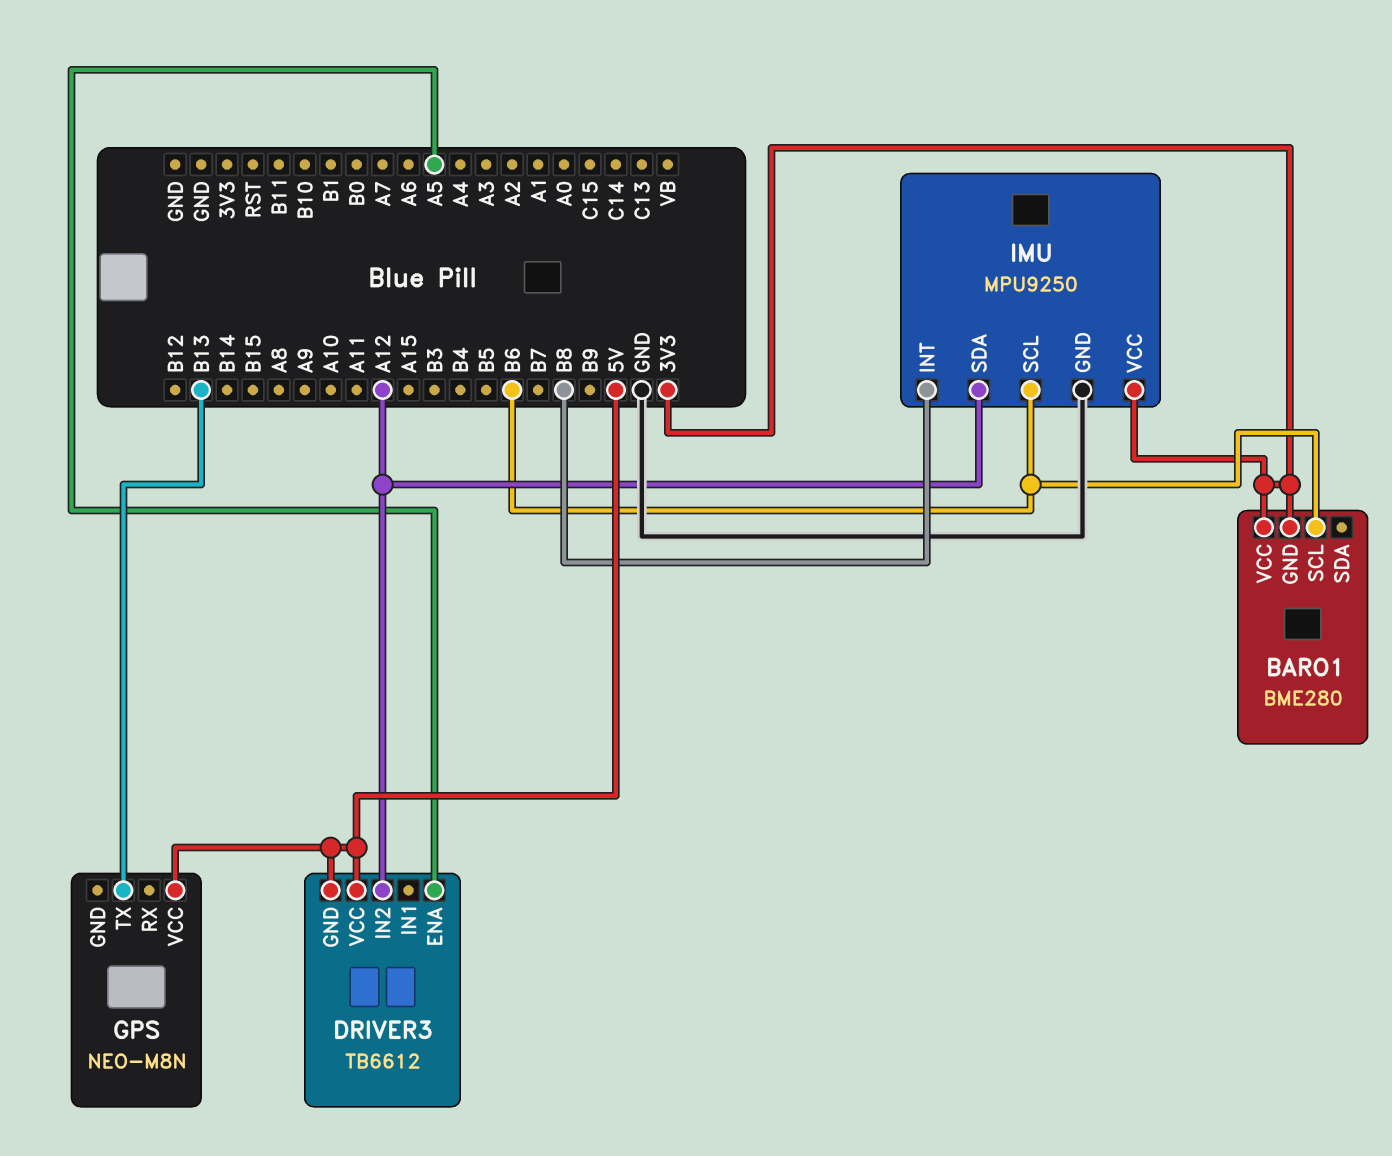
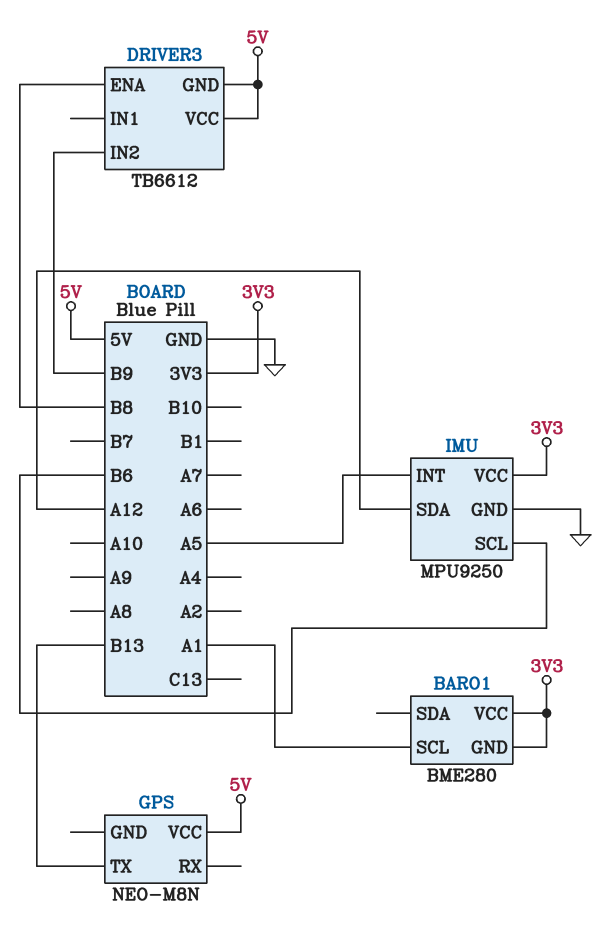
BARO1 pin SCL: B6 -> A1
DRIVER3 pin ENA: A5 -> B8
DRIVER3 pin IN2: A12 -> B9
IMU pin INT: B8 -> A5

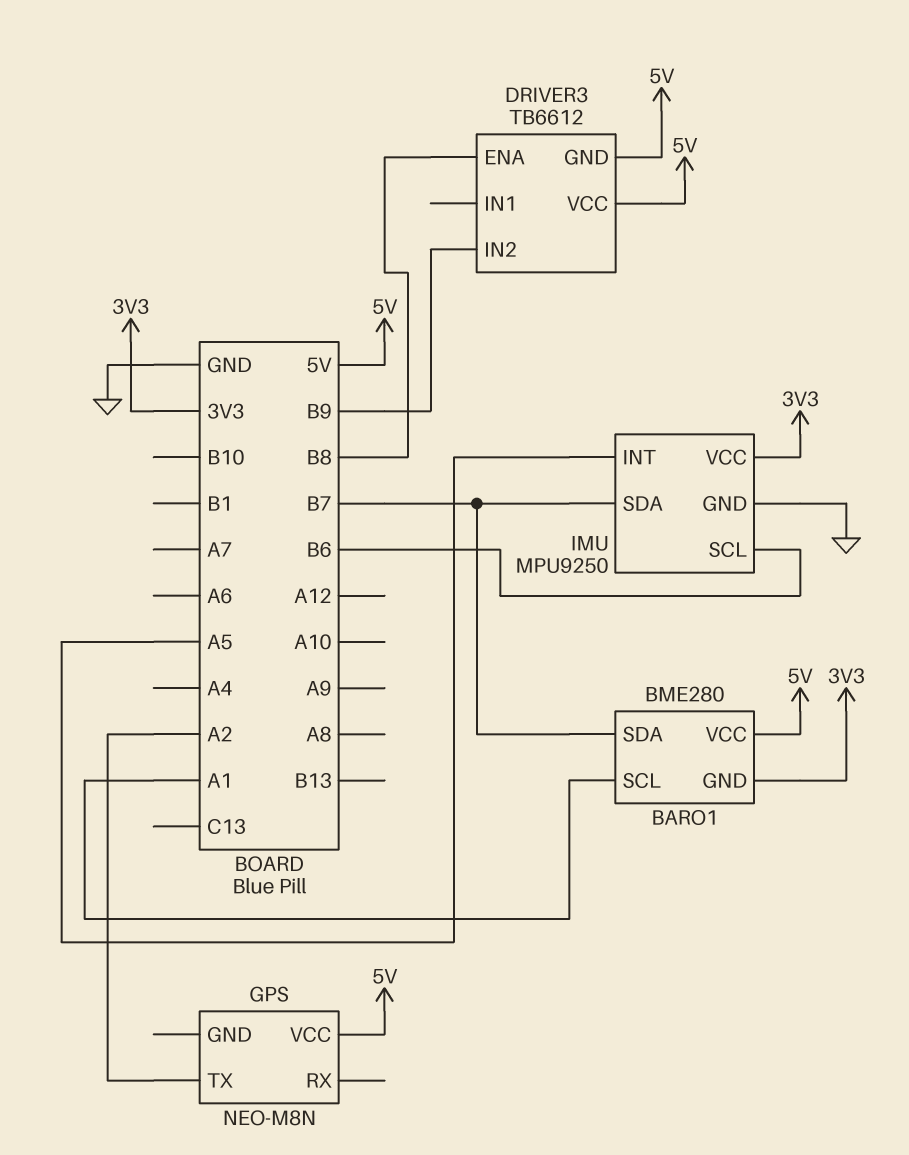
BARO1 pin SDA: none -> B7
BARO1 pin VCC: 3V3 -> 5V
GPS pin TX: B13 -> A2
IMU pin SDA: A12 -> B7

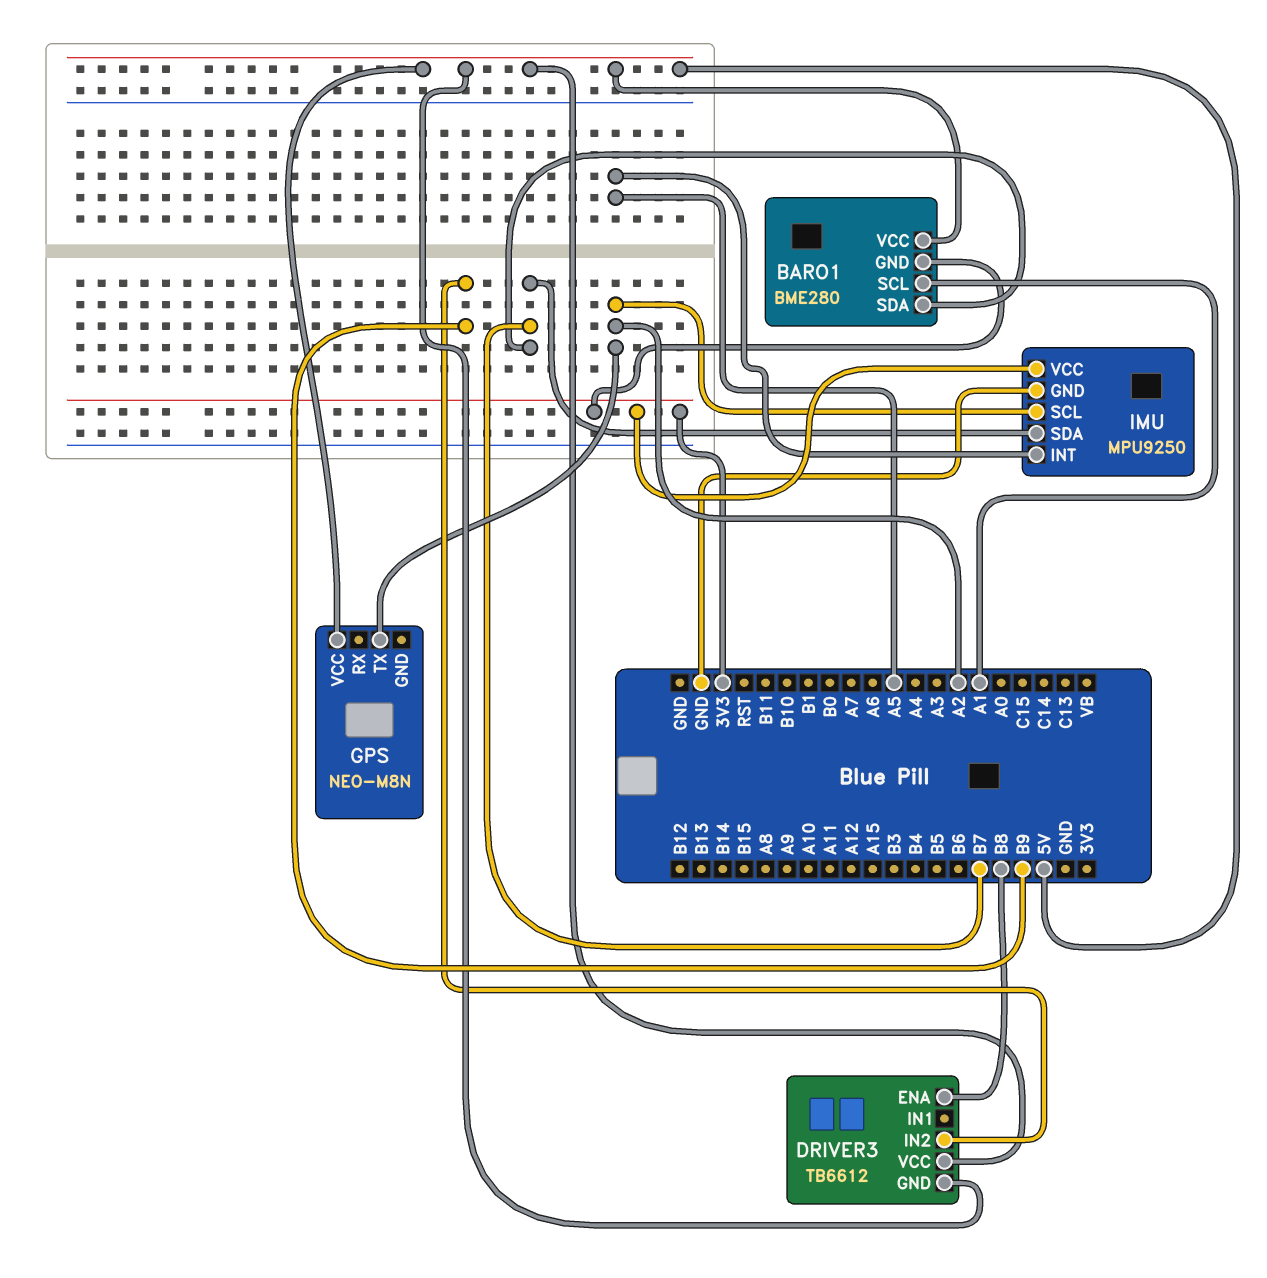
IMU pin SCL: B6 -> A2

